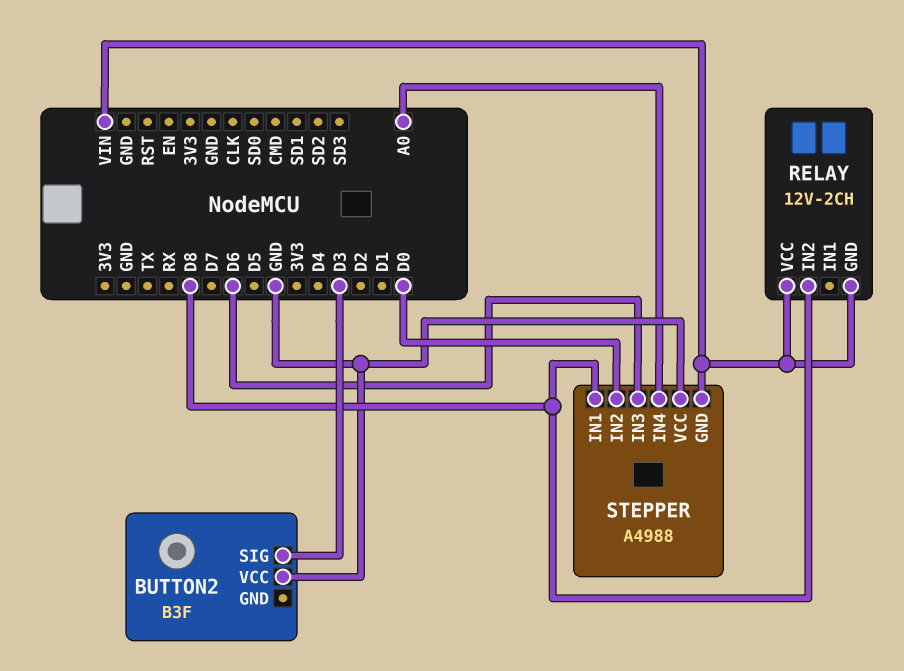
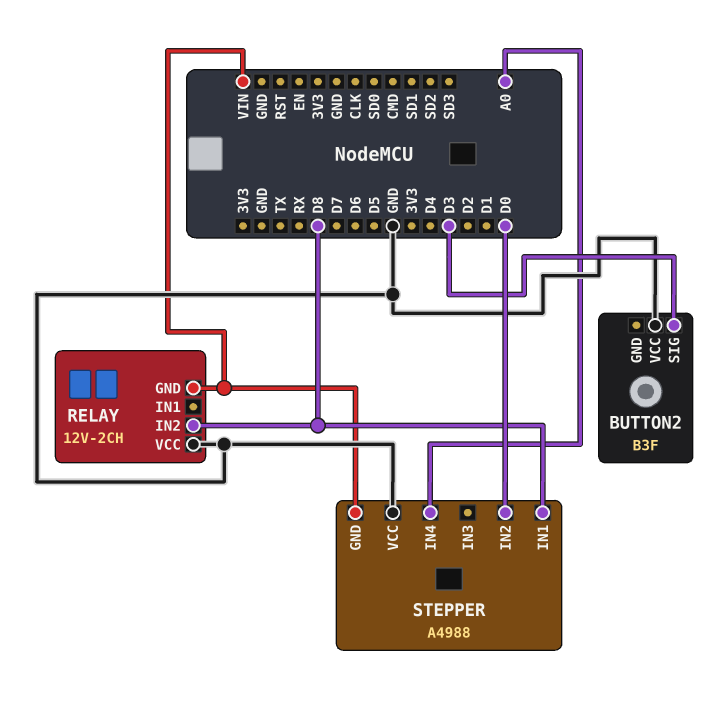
RELAY pin VCC: VIN -> GND
STEPPER pin IN3: D6 -> none

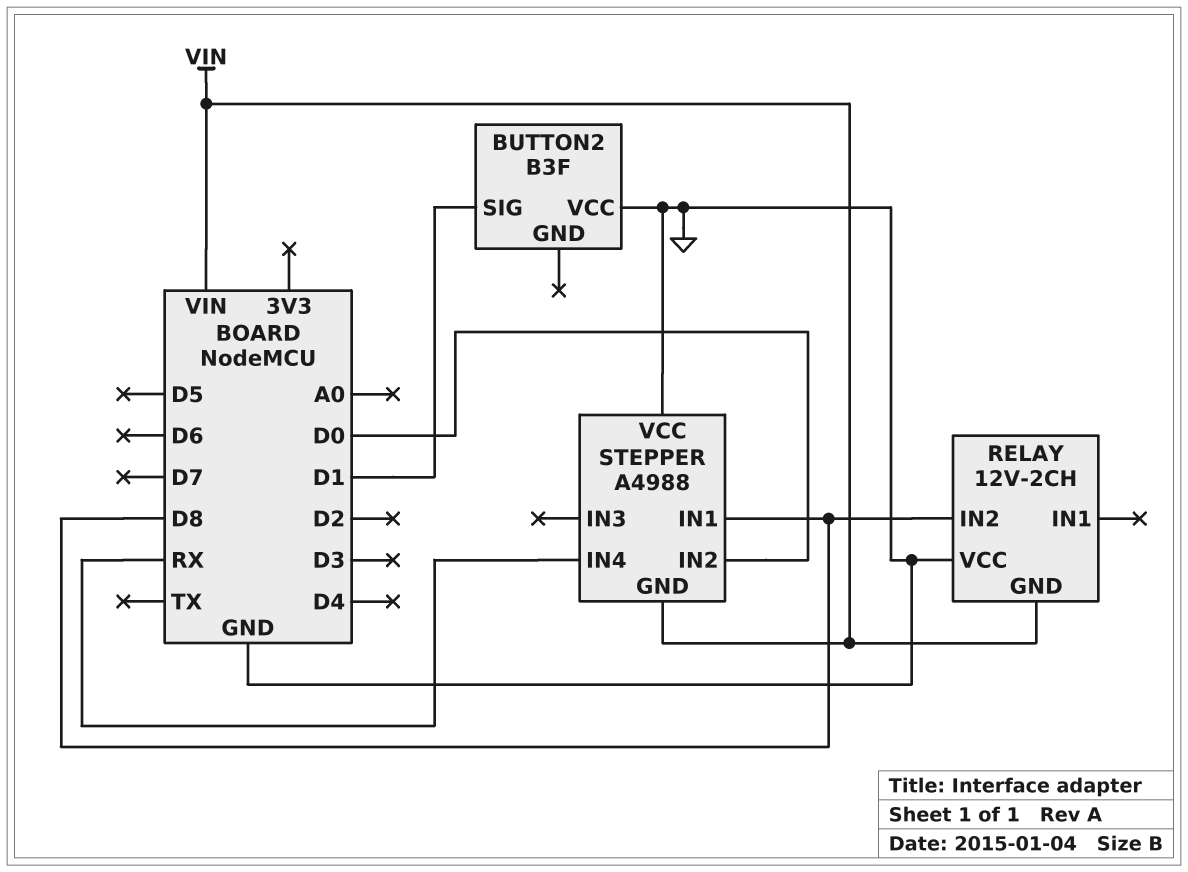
BUTTON2 pin SIG: D3 -> D1
STEPPER pin IN4: A0 -> RX

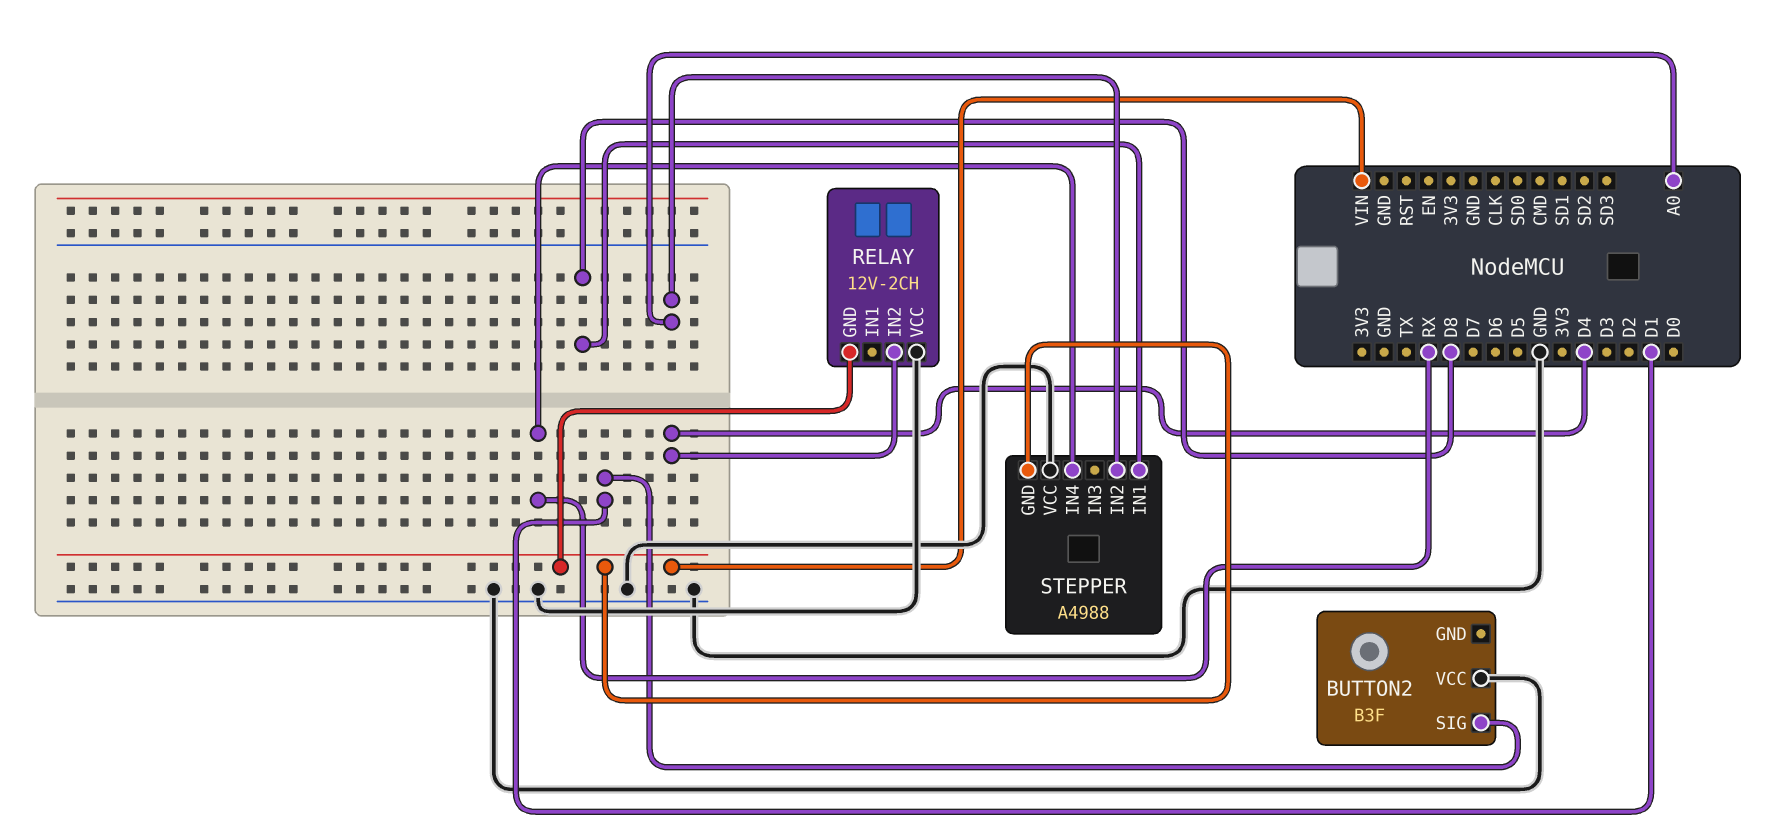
RELAY pin IN2: D8 -> D4
STEPPER pin IN2: D0 -> A0

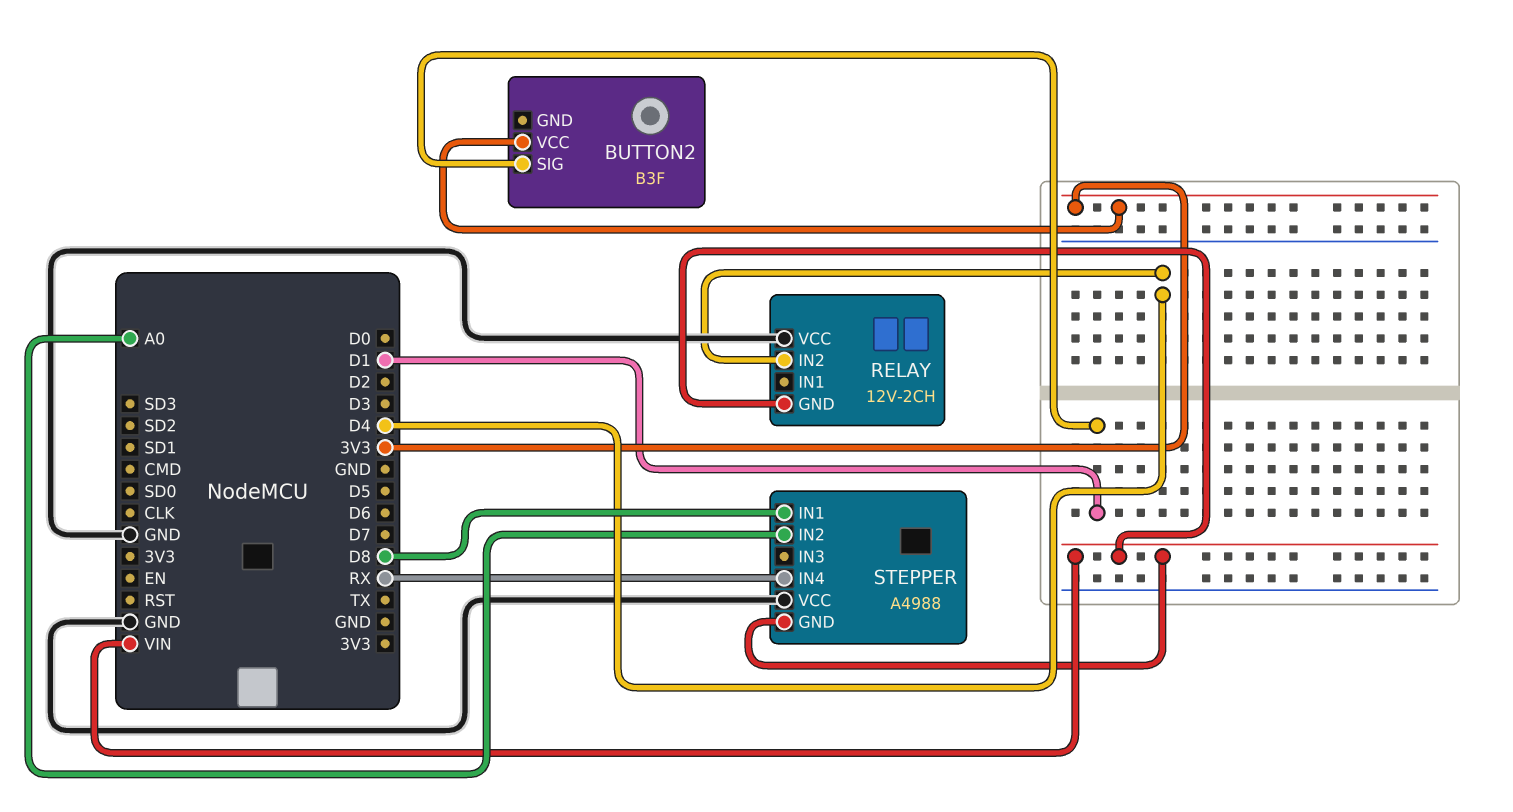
BUTTON2 pin VCC: GND -> 3V3

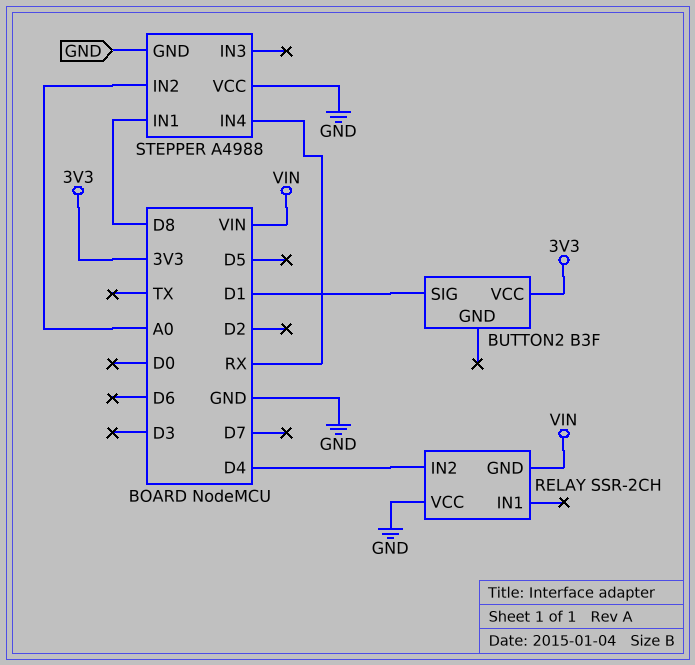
RELAY: 12V-2CH -> SSR-2CH
STEPPER pin GND: VIN -> GND

